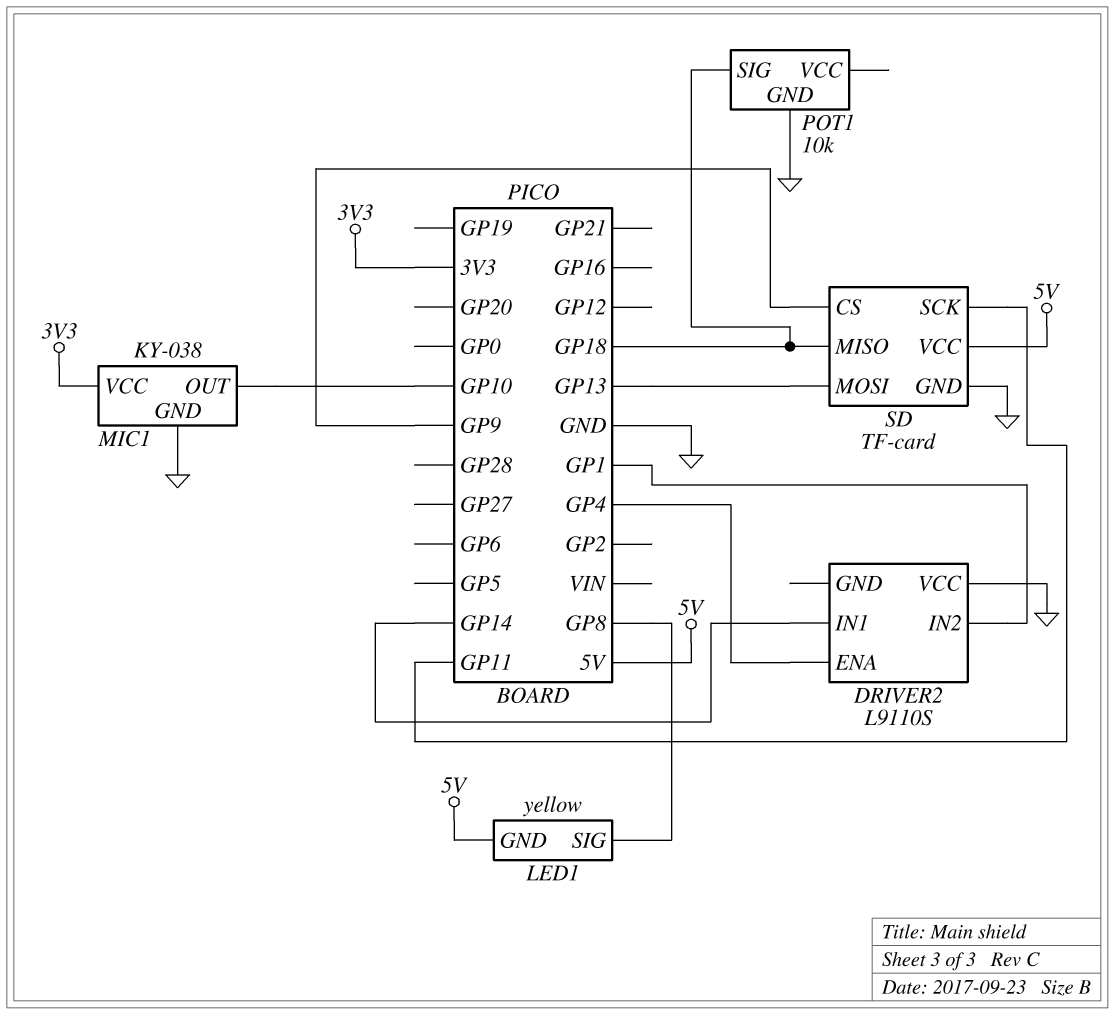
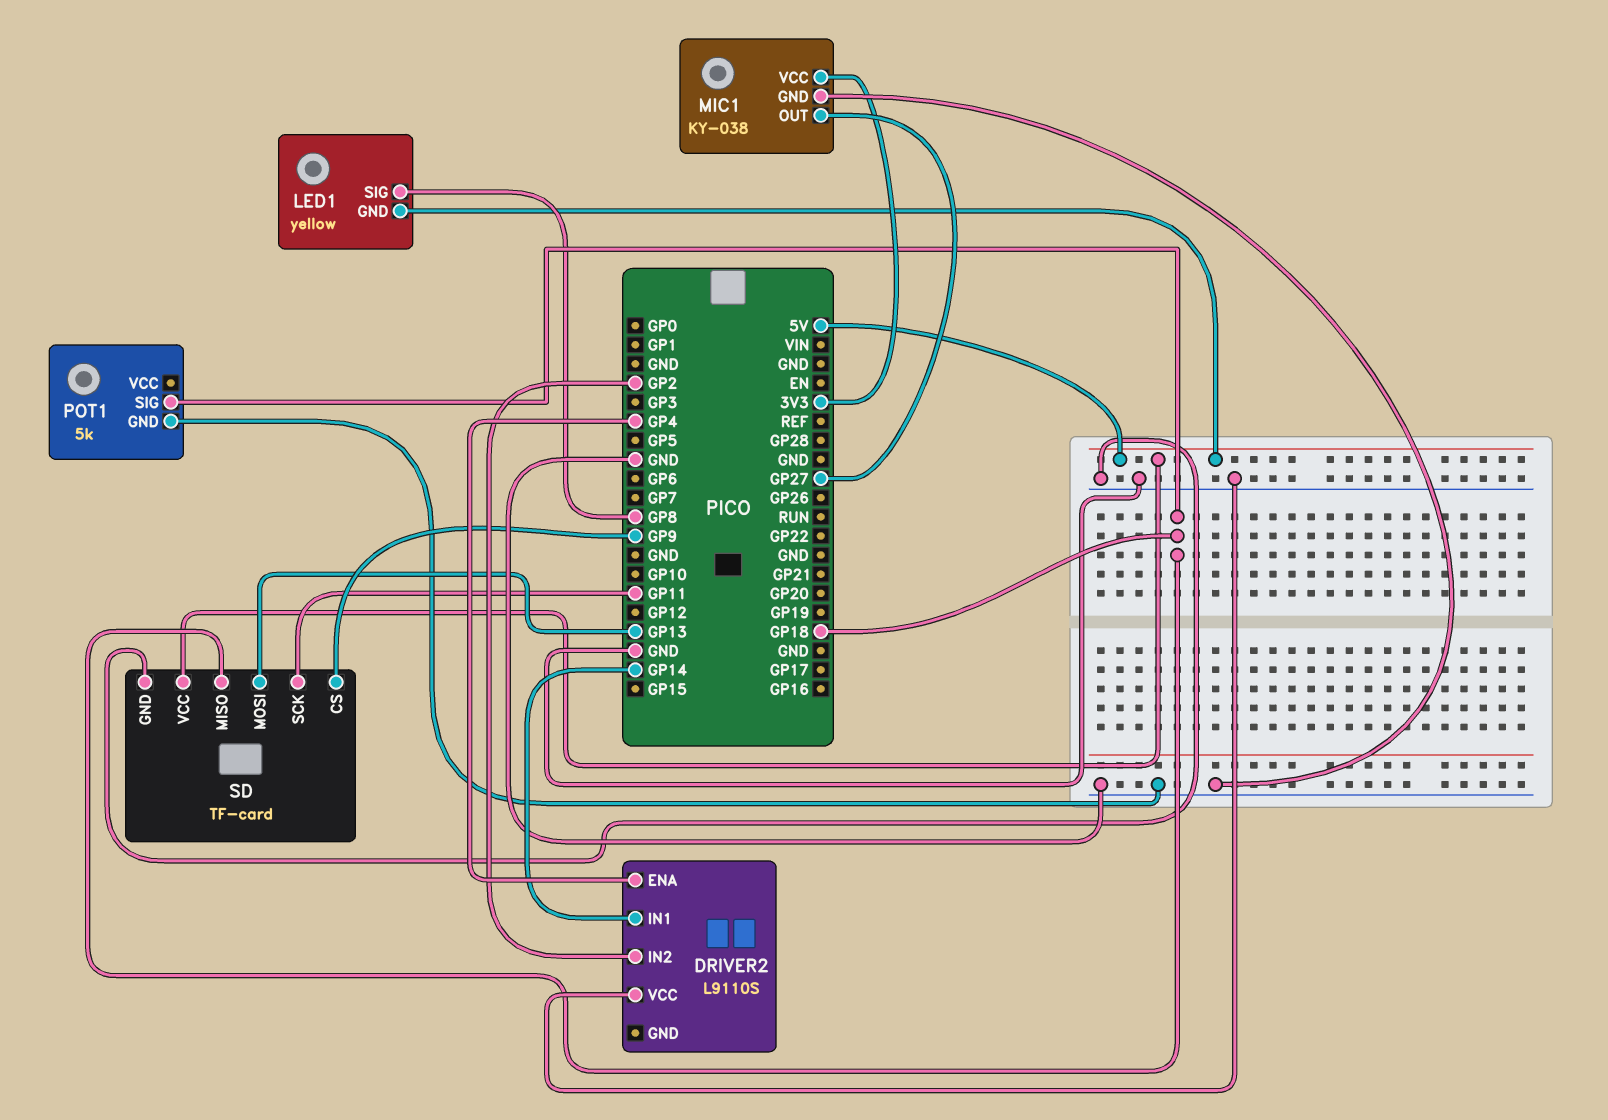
DRIVER2 pin IN2: GP1 -> GP2
MIC1 pin OUT: GP10 -> GP27
POT1: 10k -> 5k

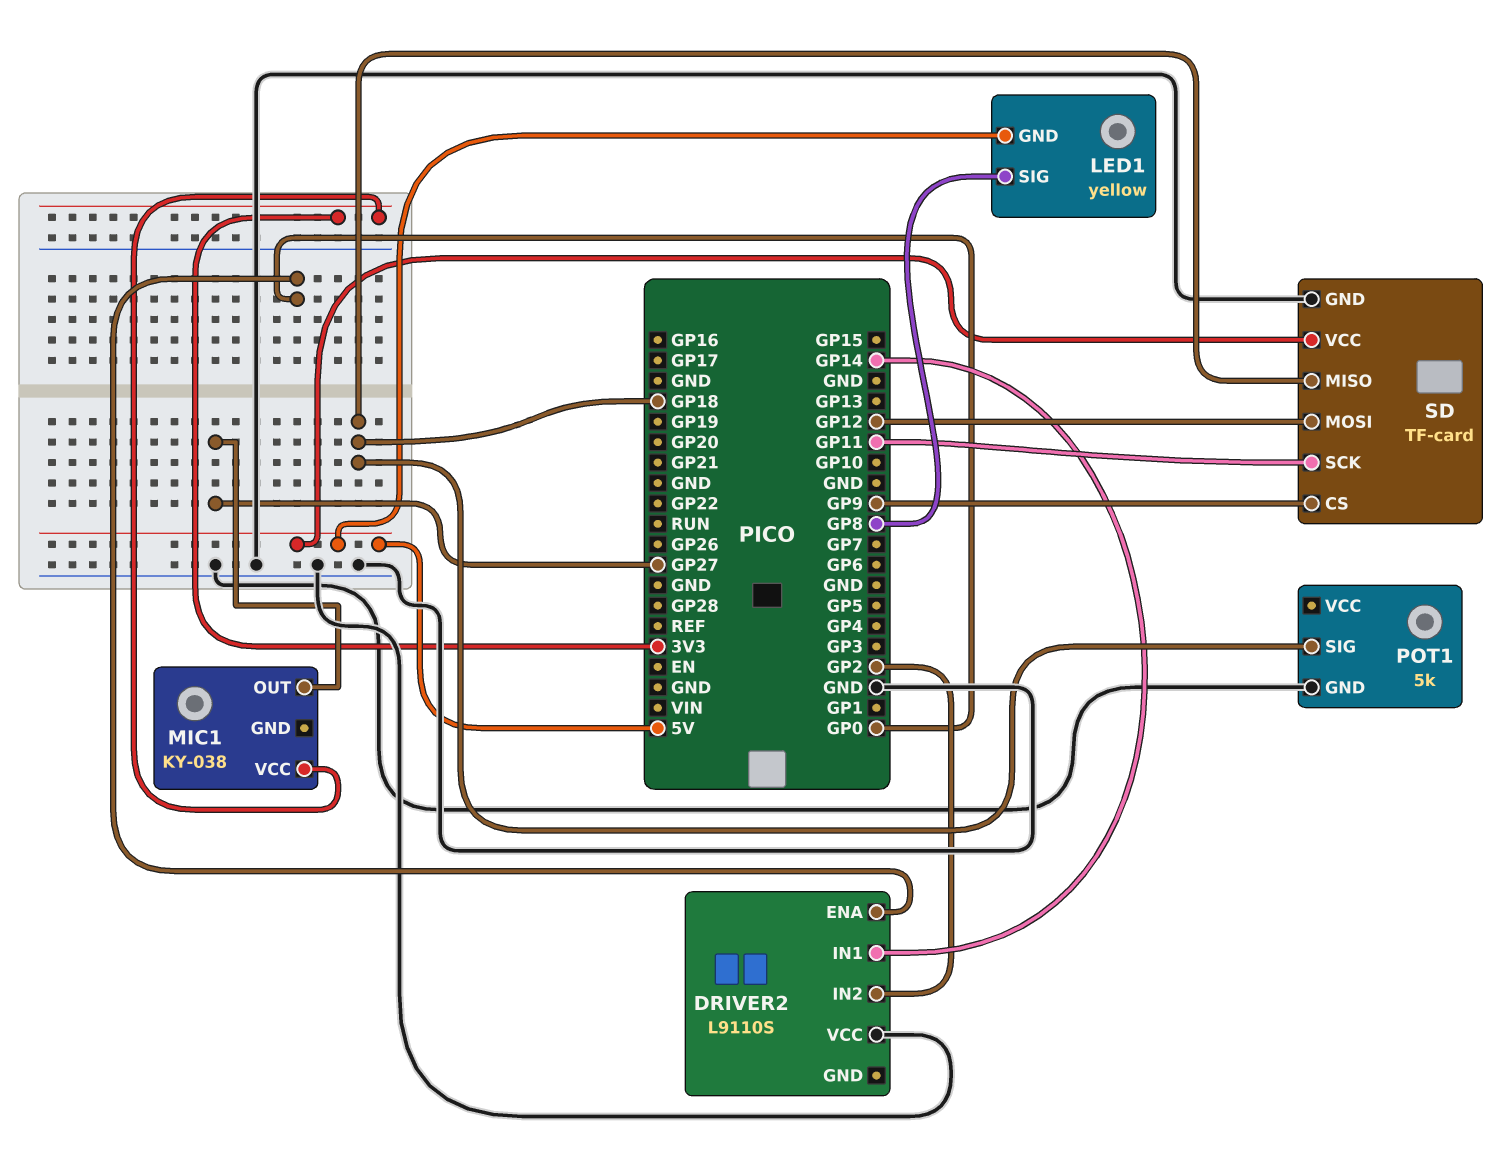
DRIVER2 pin ENA: GP4 -> GP0
MIC1 pin GND: GND -> none
SD pin MOSI: GP13 -> GP12

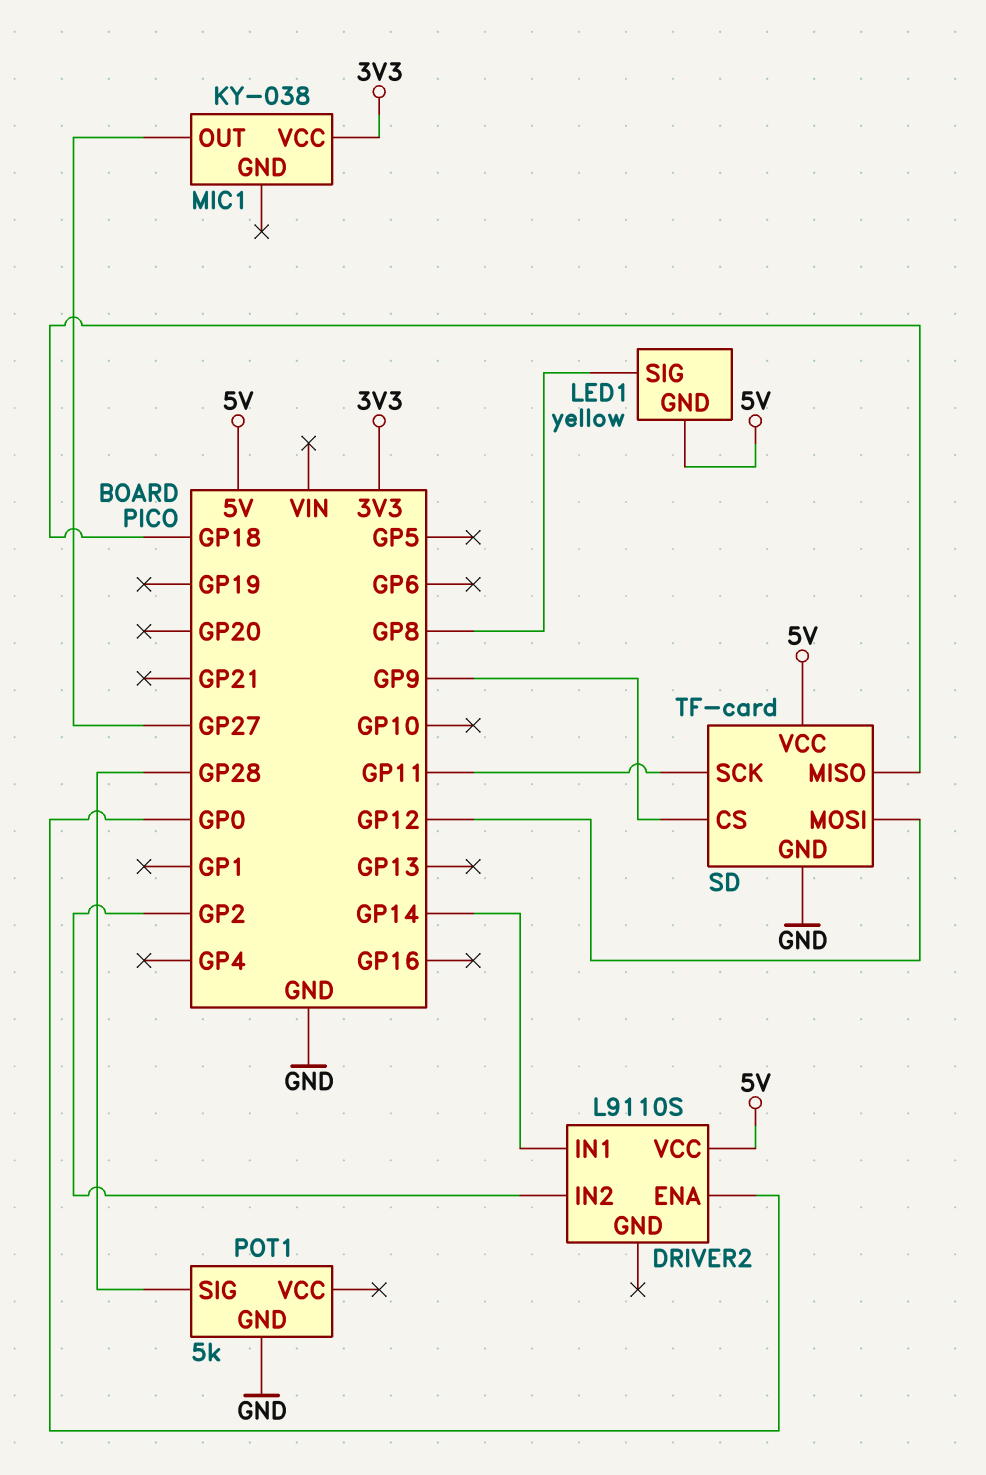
DRIVER2 pin VCC: GND -> 5V
POT1 pin SIG: GP18 -> GP28

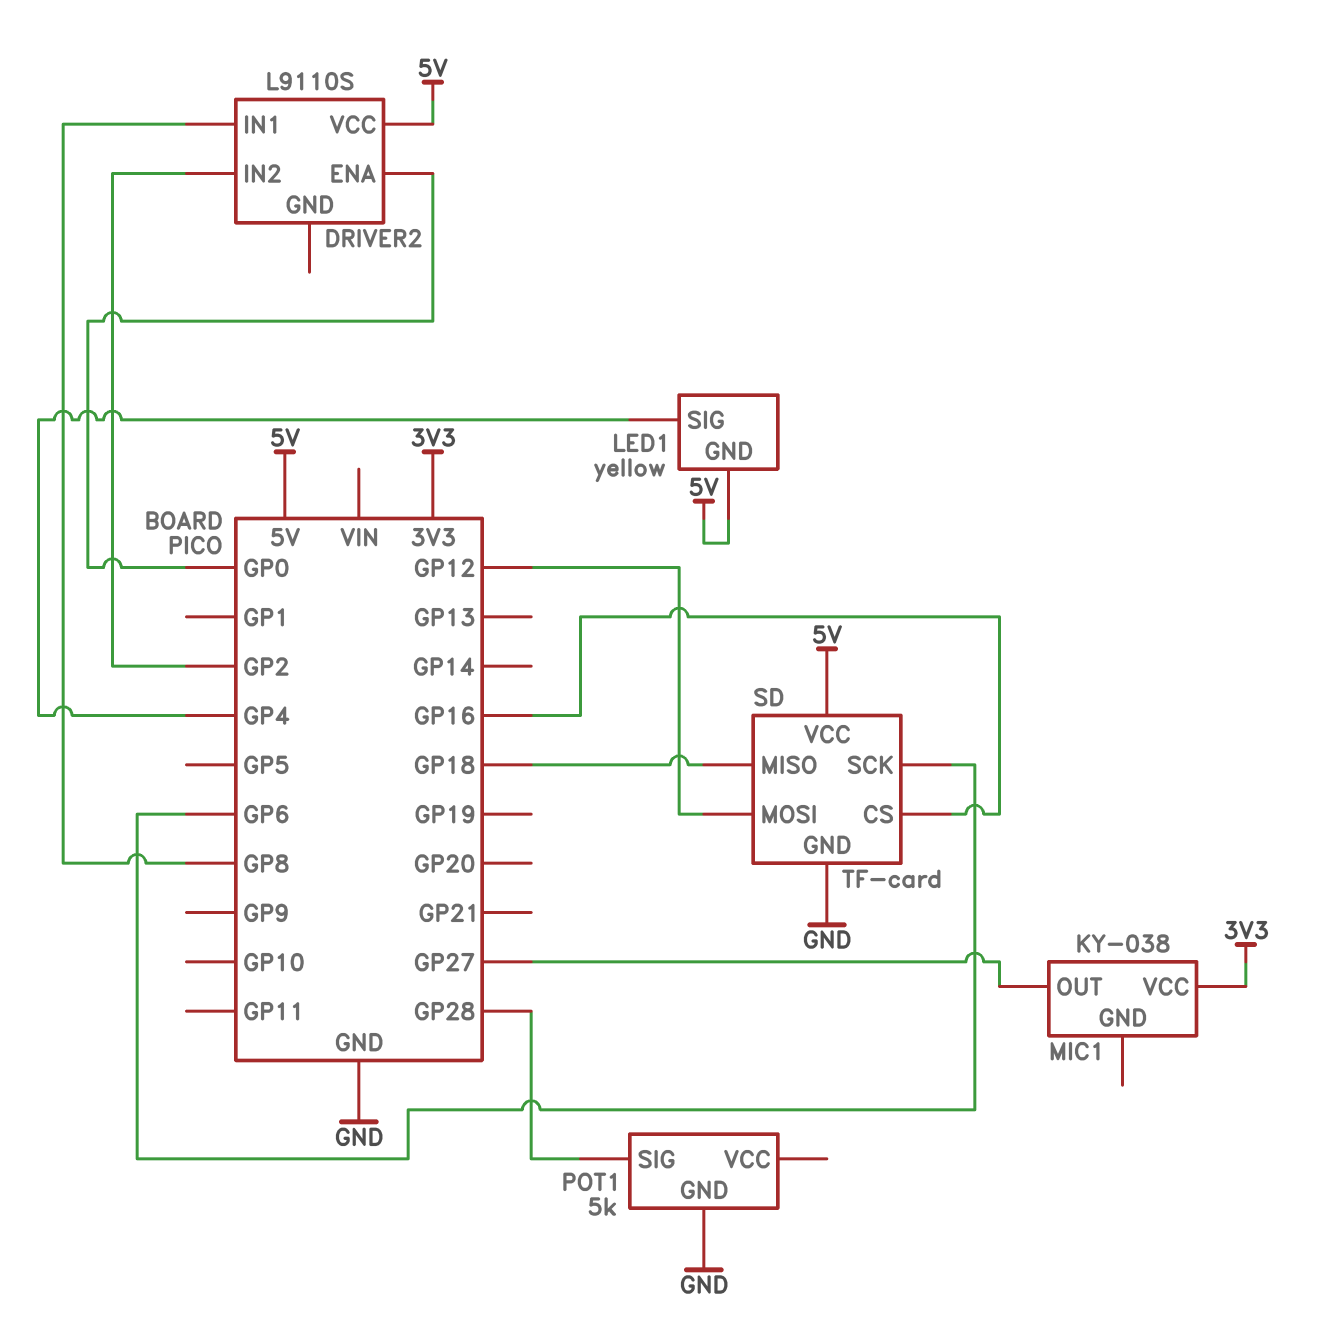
DRIVER2 pin IN1: GP14 -> GP8
LED1 pin SIG: GP8 -> GP4
SD pin CS: GP9 -> GP16
SD pin SCK: GP11 -> GP6

